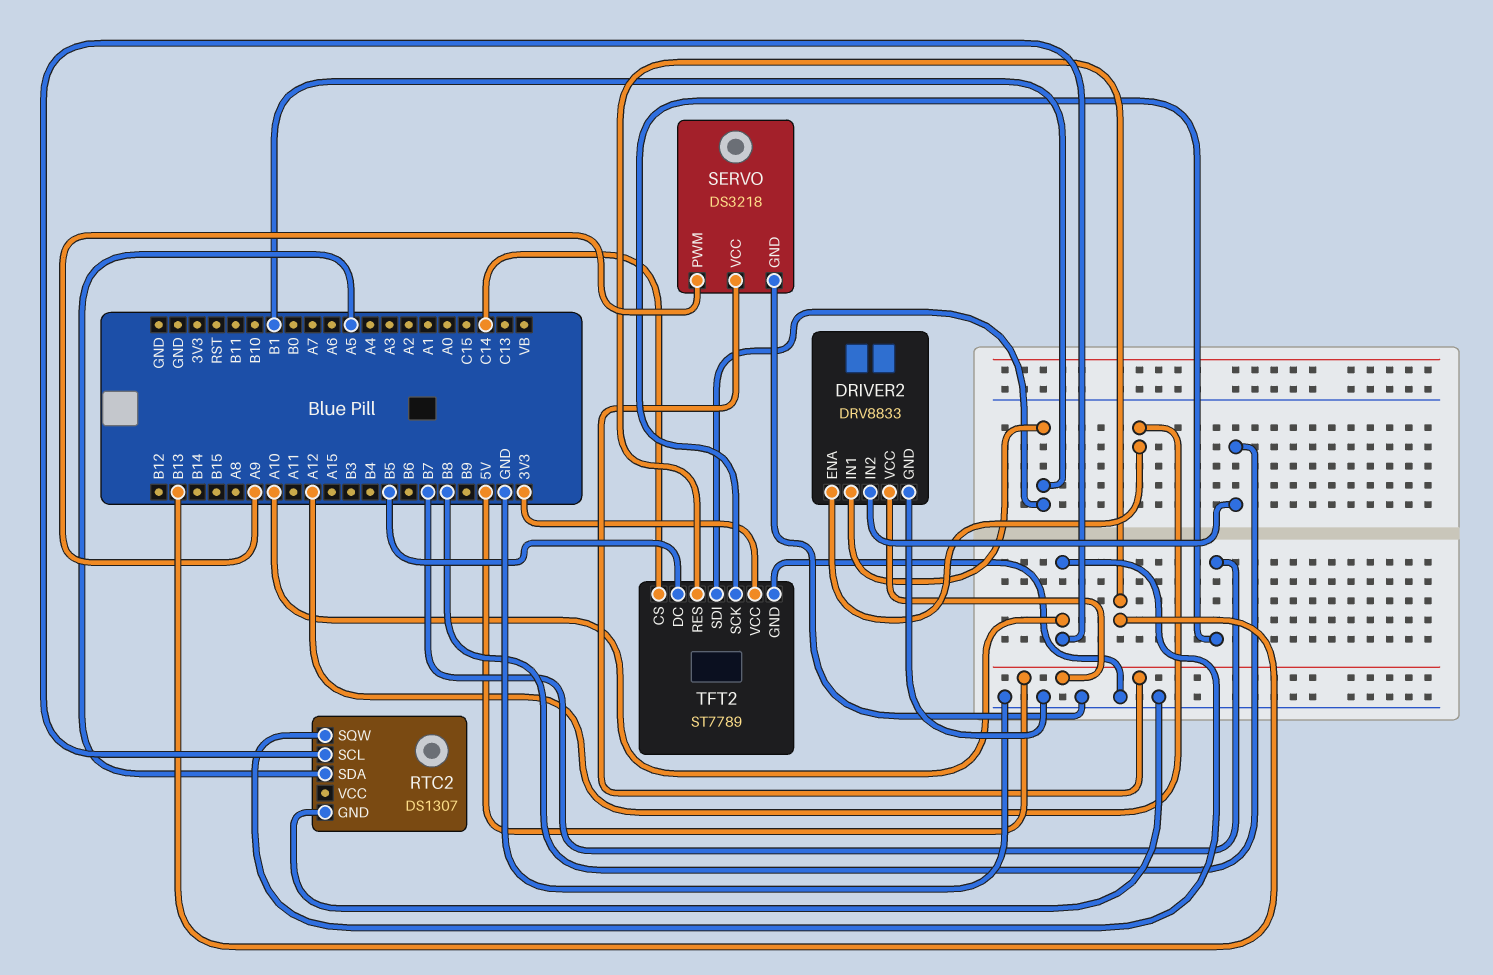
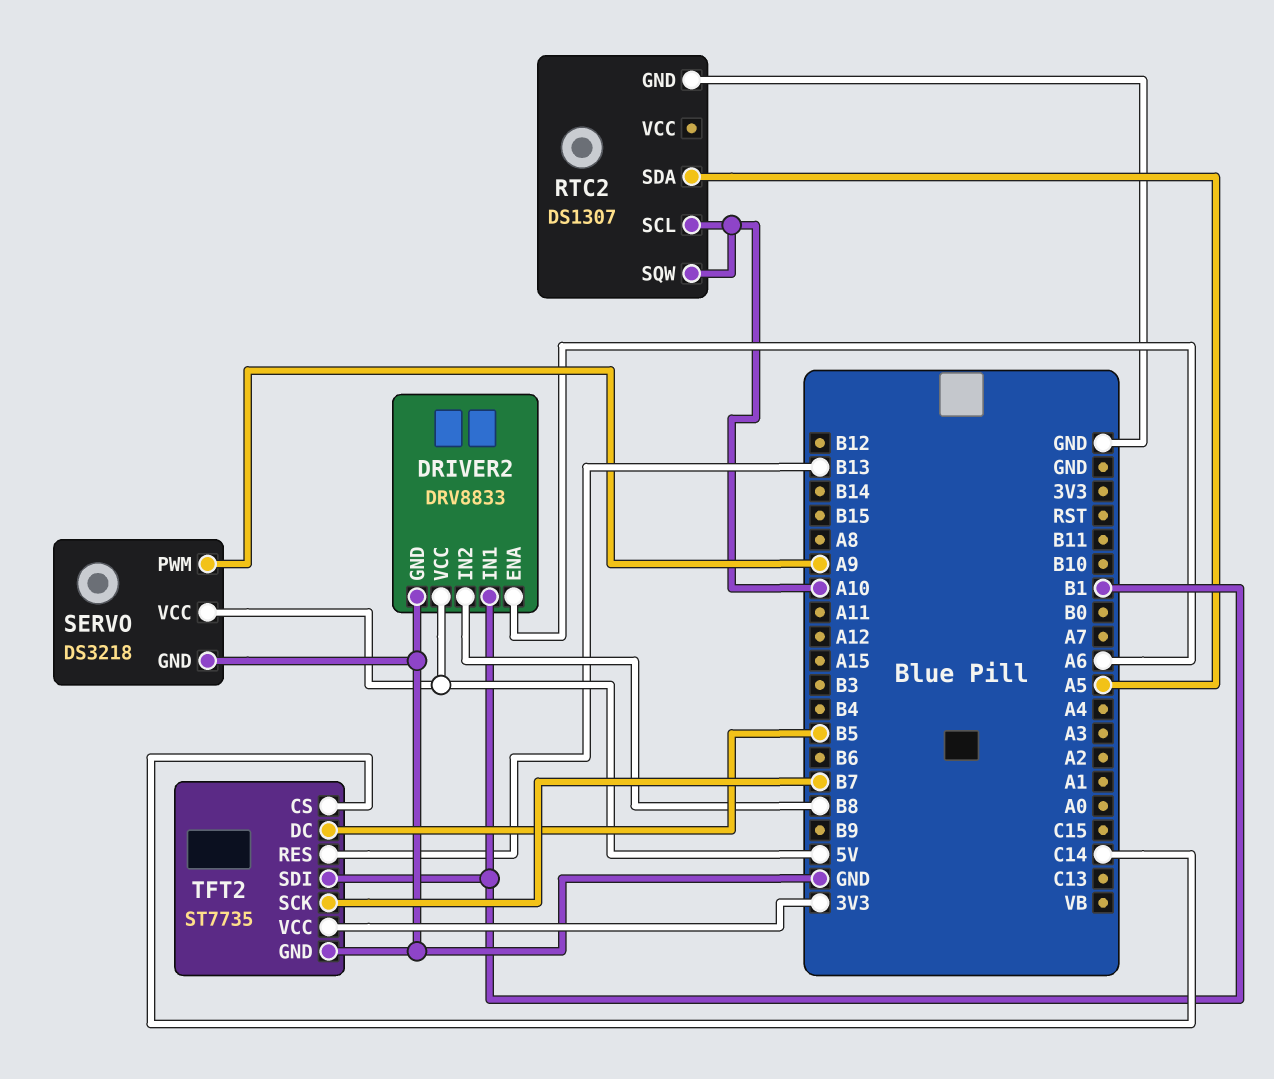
DRIVER2 pin ENA: A12 -> A6
TFT2: ST7789 -> ST7735

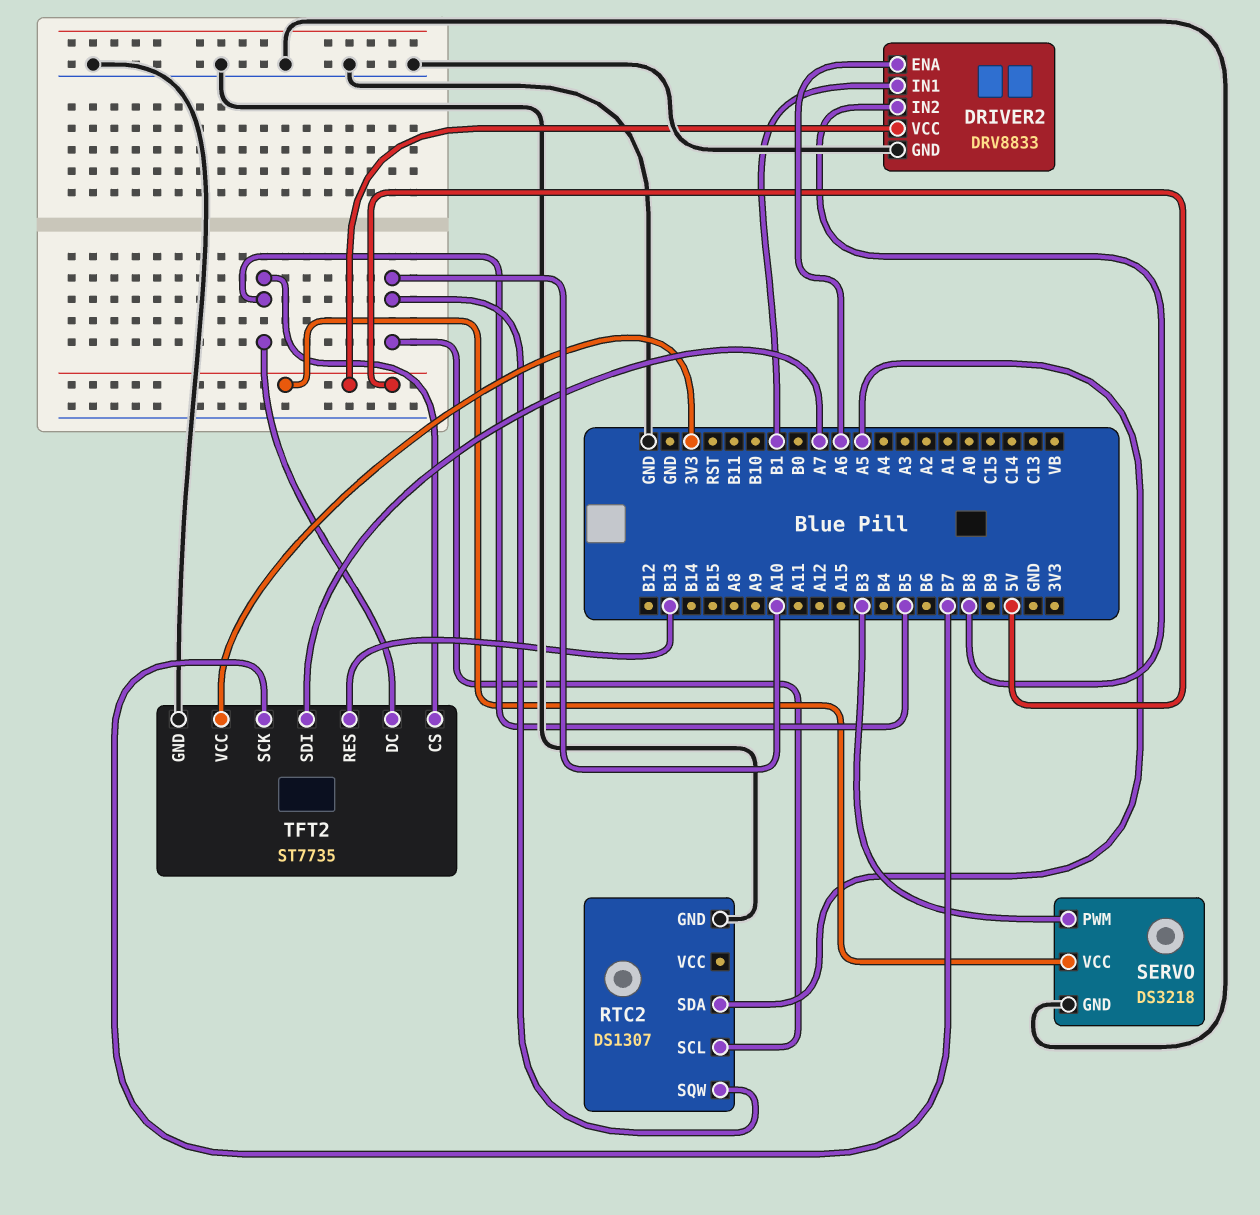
SERVO pin PWM: A9 -> B3
TFT2 pin CS: C14 -> B5
TFT2 pin SDI: B1 -> A7

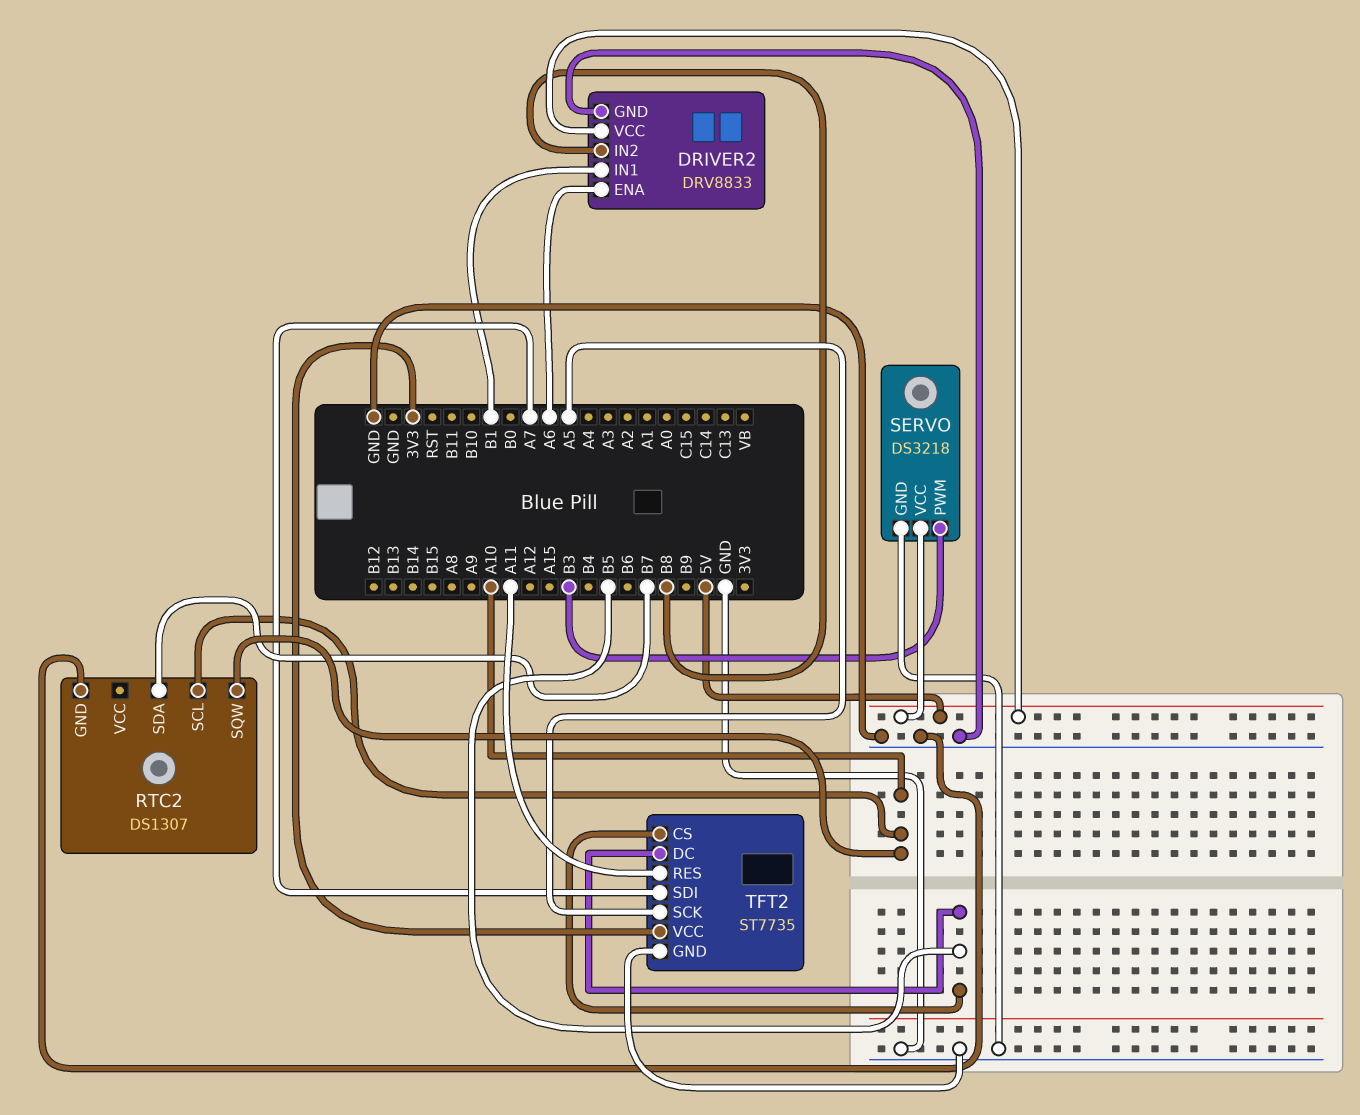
RTC2 pin SDA: A5 -> B7
TFT2 pin RES: B13 -> A11
TFT2 pin SCK: B7 -> A5

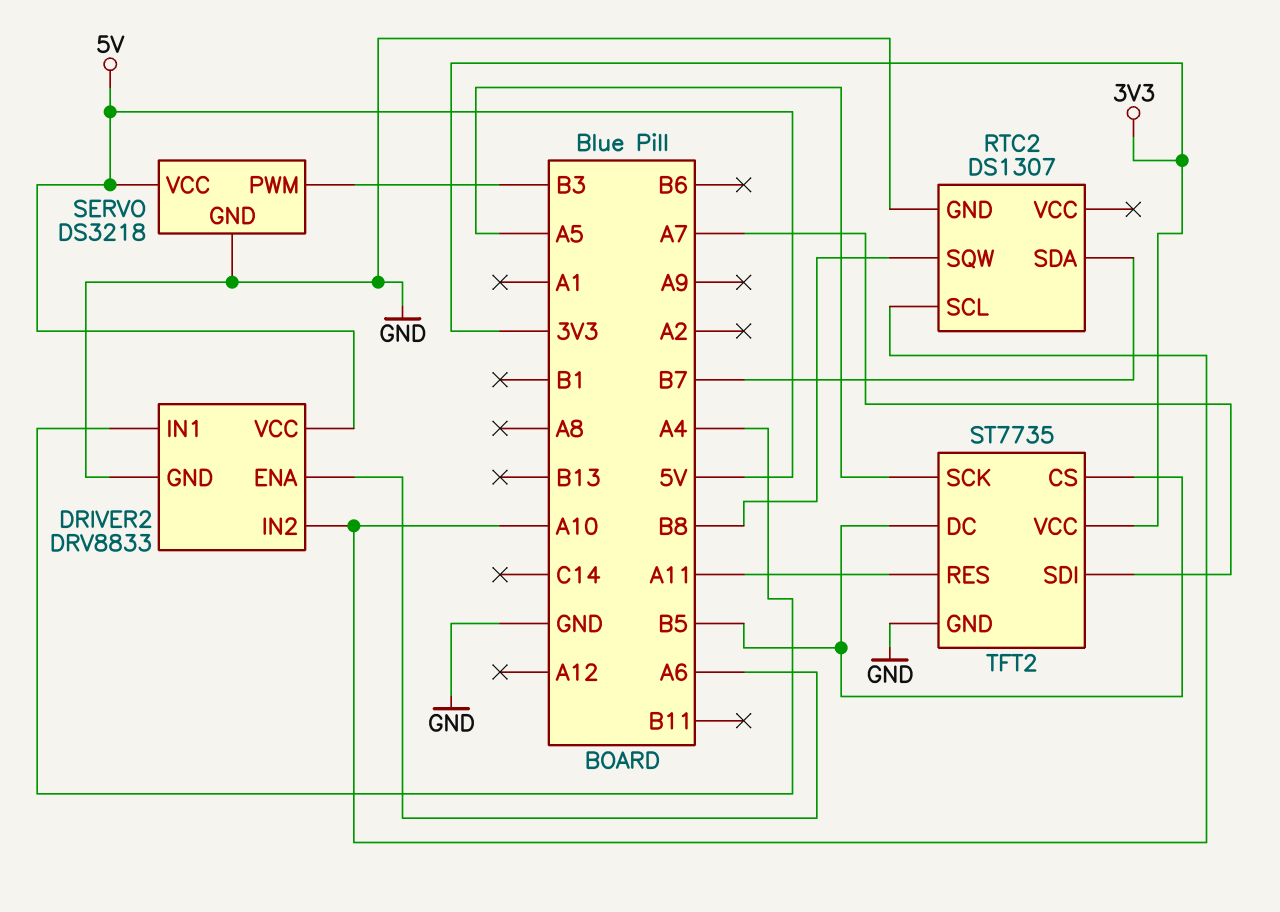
DRIVER2 pin IN1: B1 -> A4
DRIVER2 pin IN2: B8 -> A10
RTC2 pin SQW: A10 -> B8

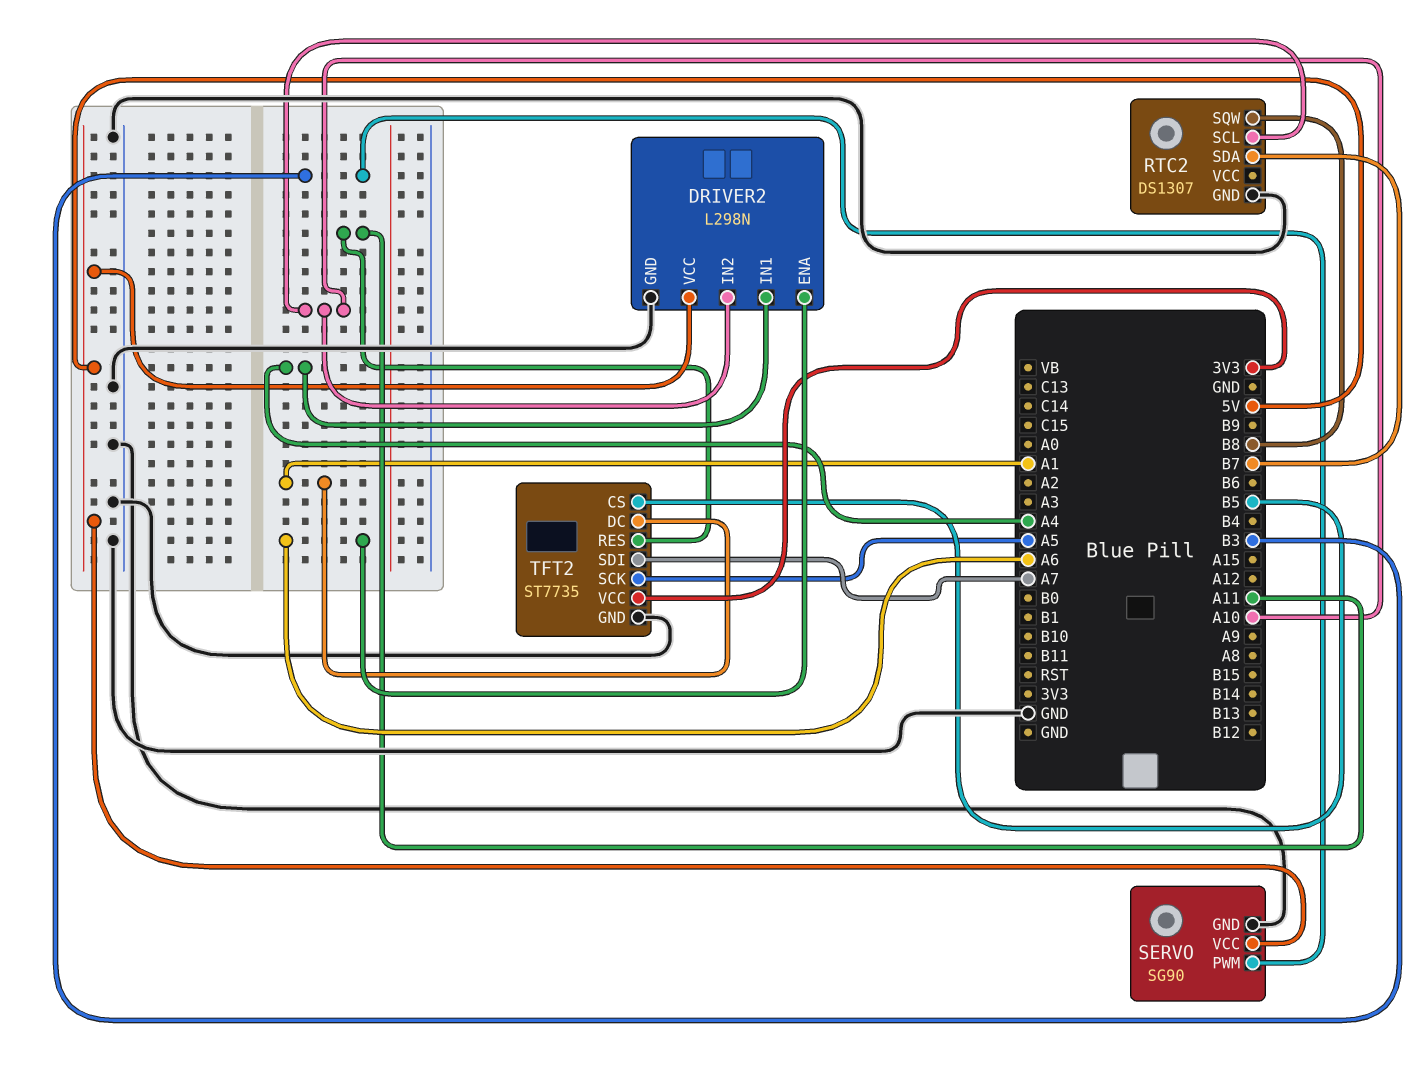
DRIVER2: DRV8833 -> L298N
SERVO: DS3218 -> SG90
TFT2 pin DC: B5 -> A1

